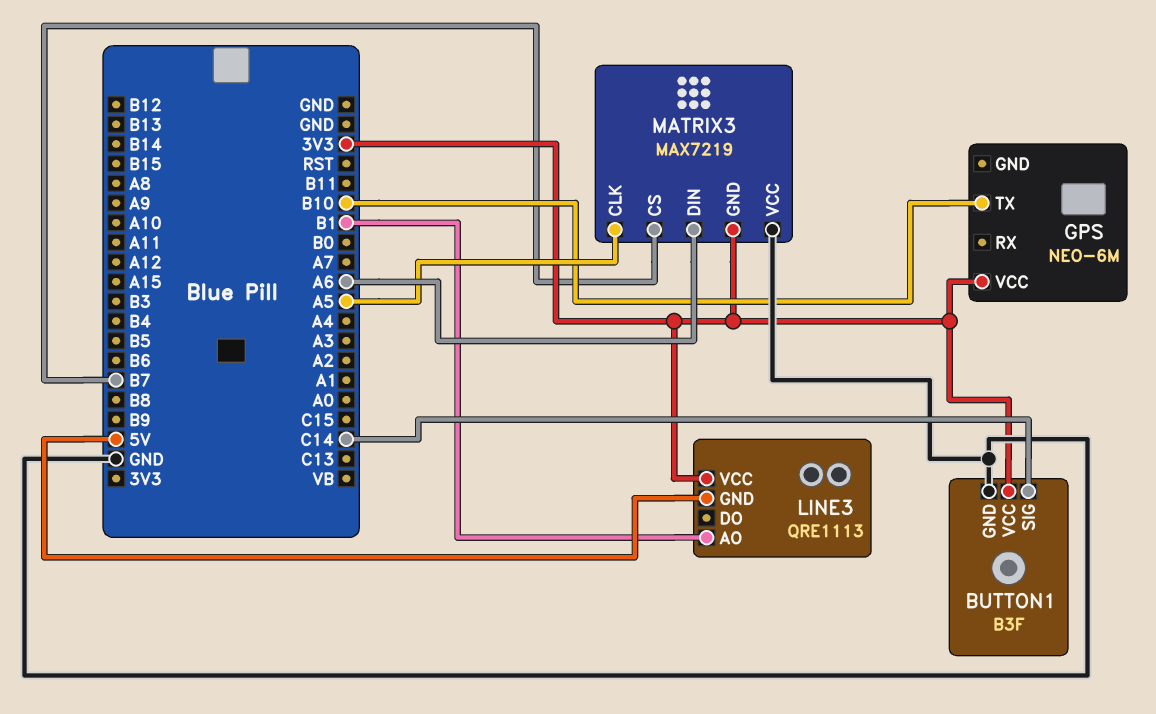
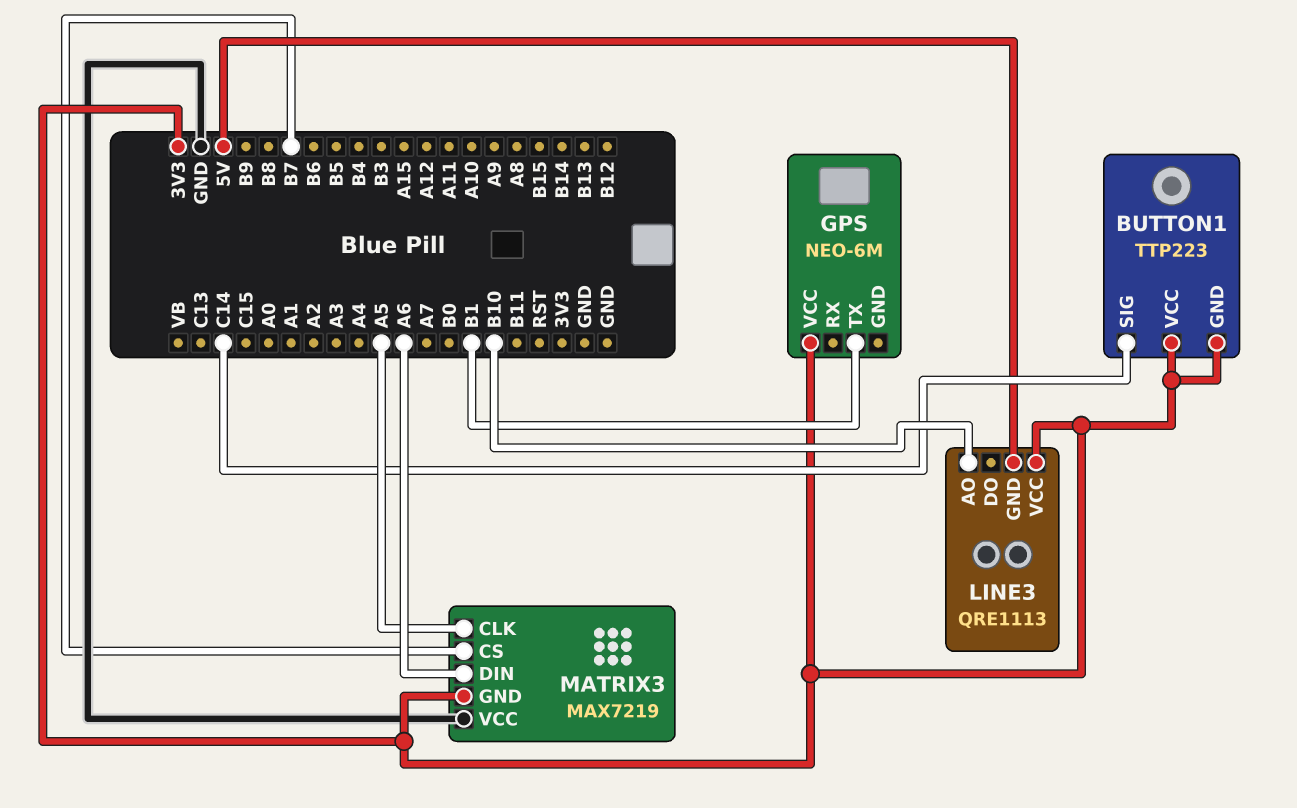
BUTTON1: B3F -> TTP223
BUTTON1 pin GND: GND -> 3V3
GPS pin TX: B10 -> B1
LINE3 pin AO: B1 -> B10

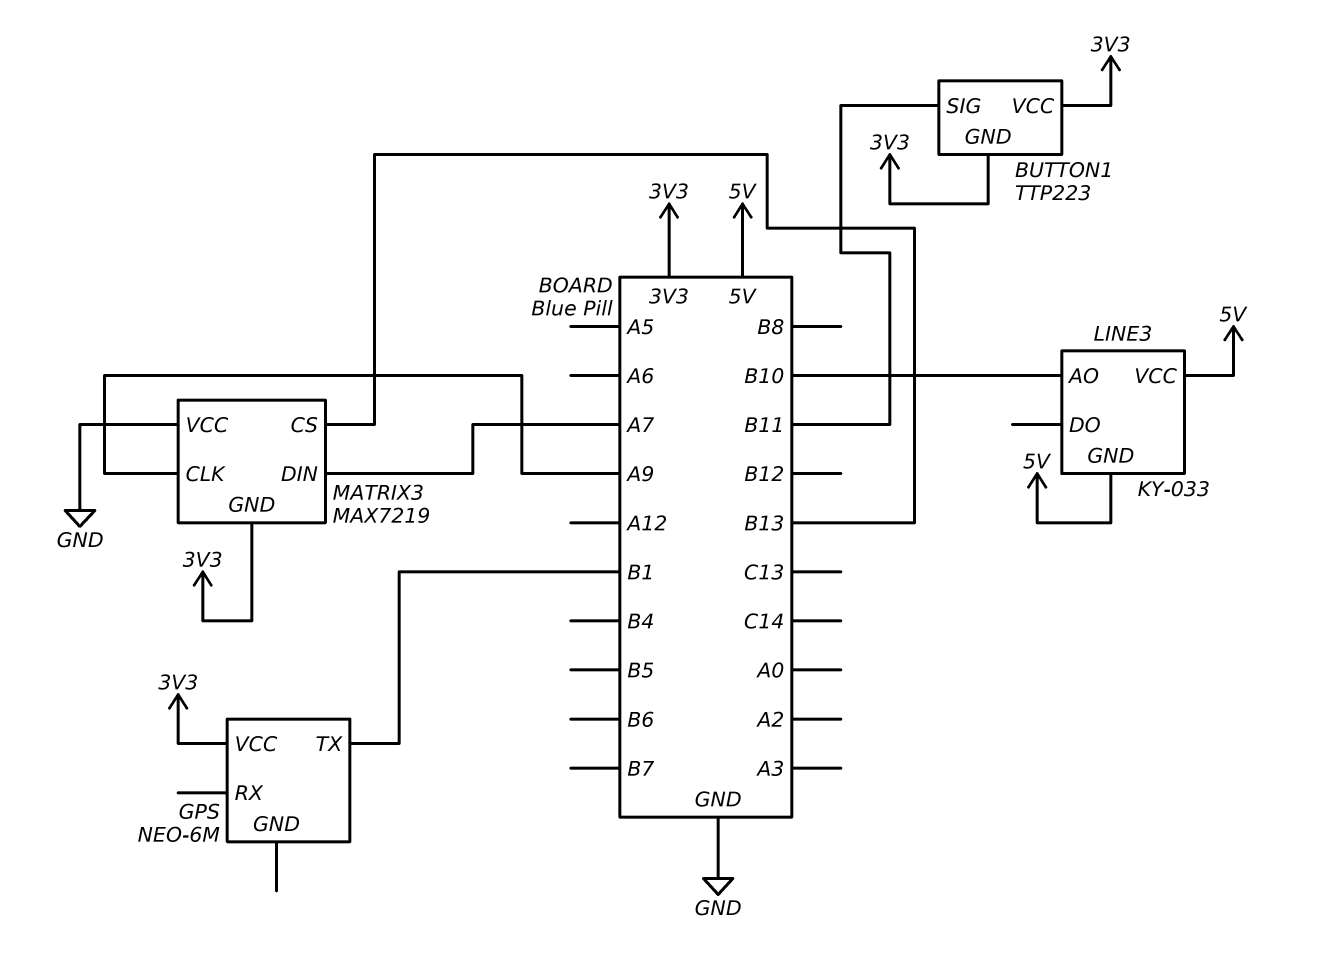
BUTTON1 pin SIG: C14 -> B11
LINE3: QRE1113 -> KY-033
LINE3 pin VCC: 3V3 -> 5V
MATRIX3 pin CLK: A5 -> A9
MATRIX3 pin CS: B7 -> B13
MATRIX3 pin DIN: A6 -> A7

